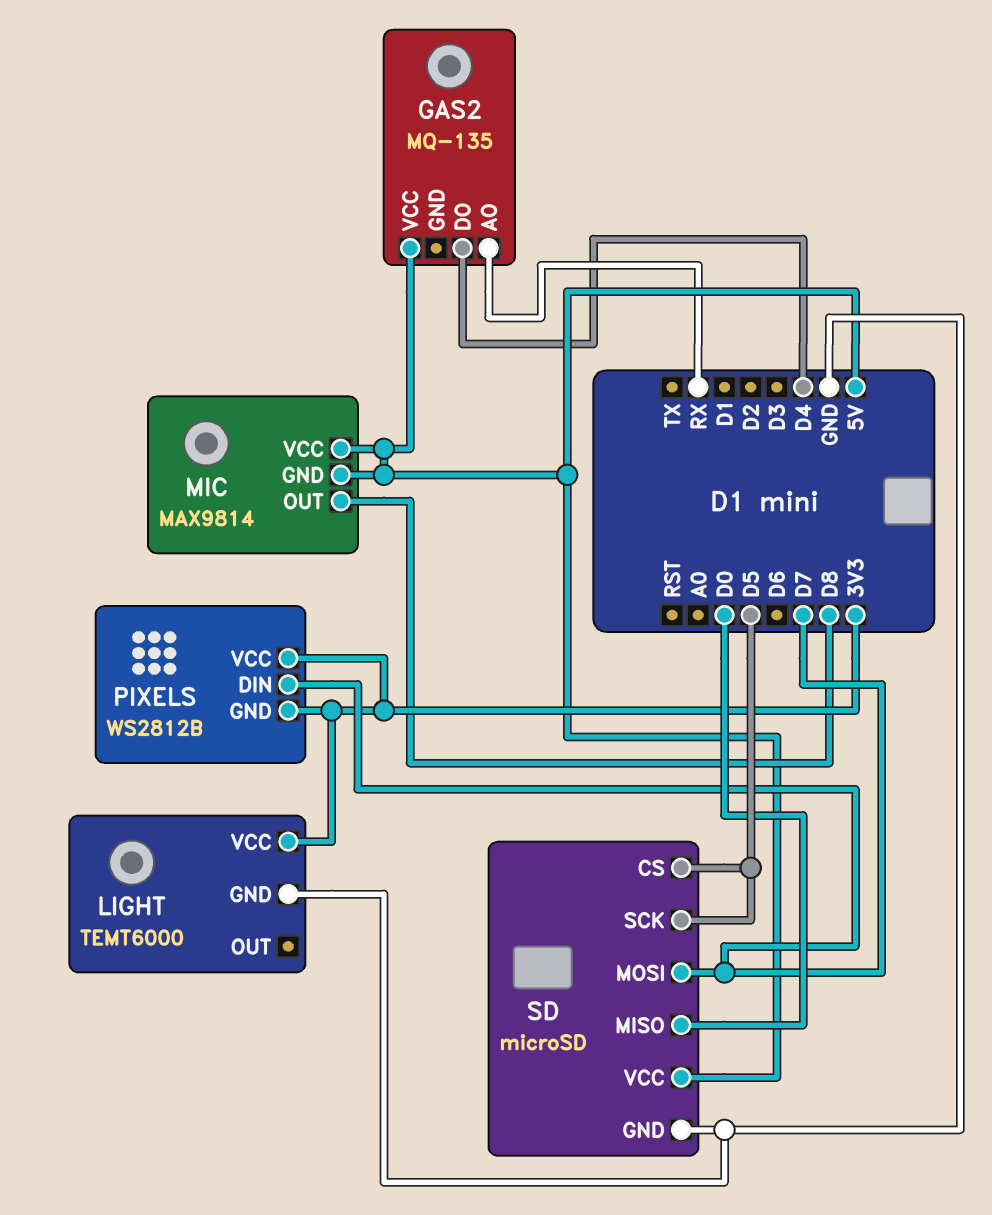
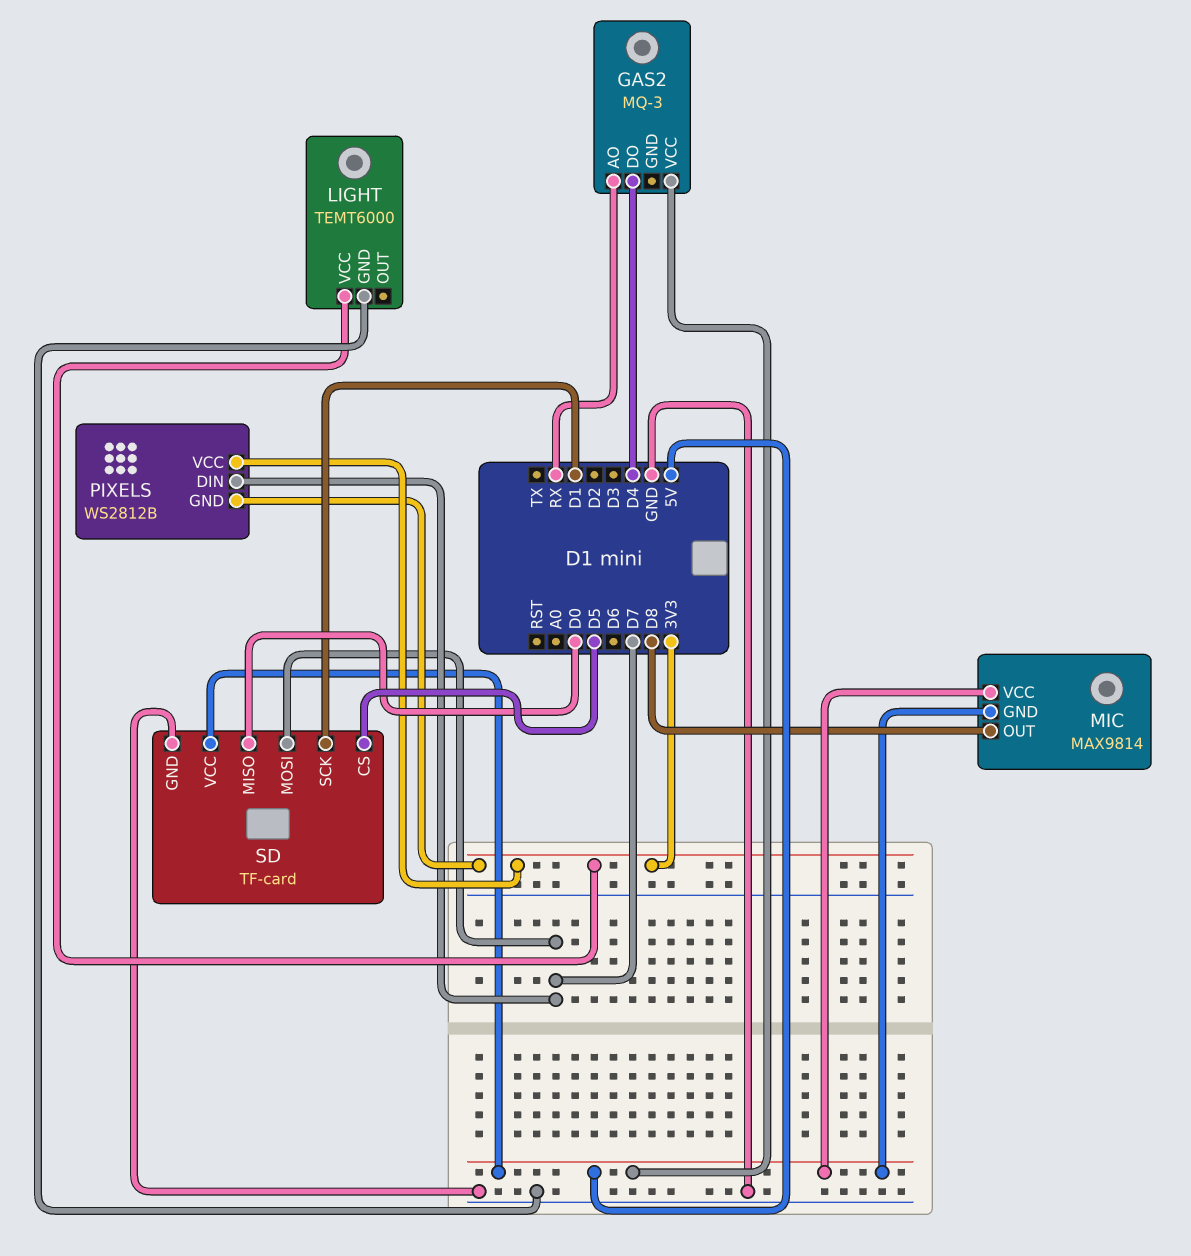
GAS2: MQ-135 -> MQ-3
SD: microSD -> TF-card
SD pin SCK: D5 -> D1

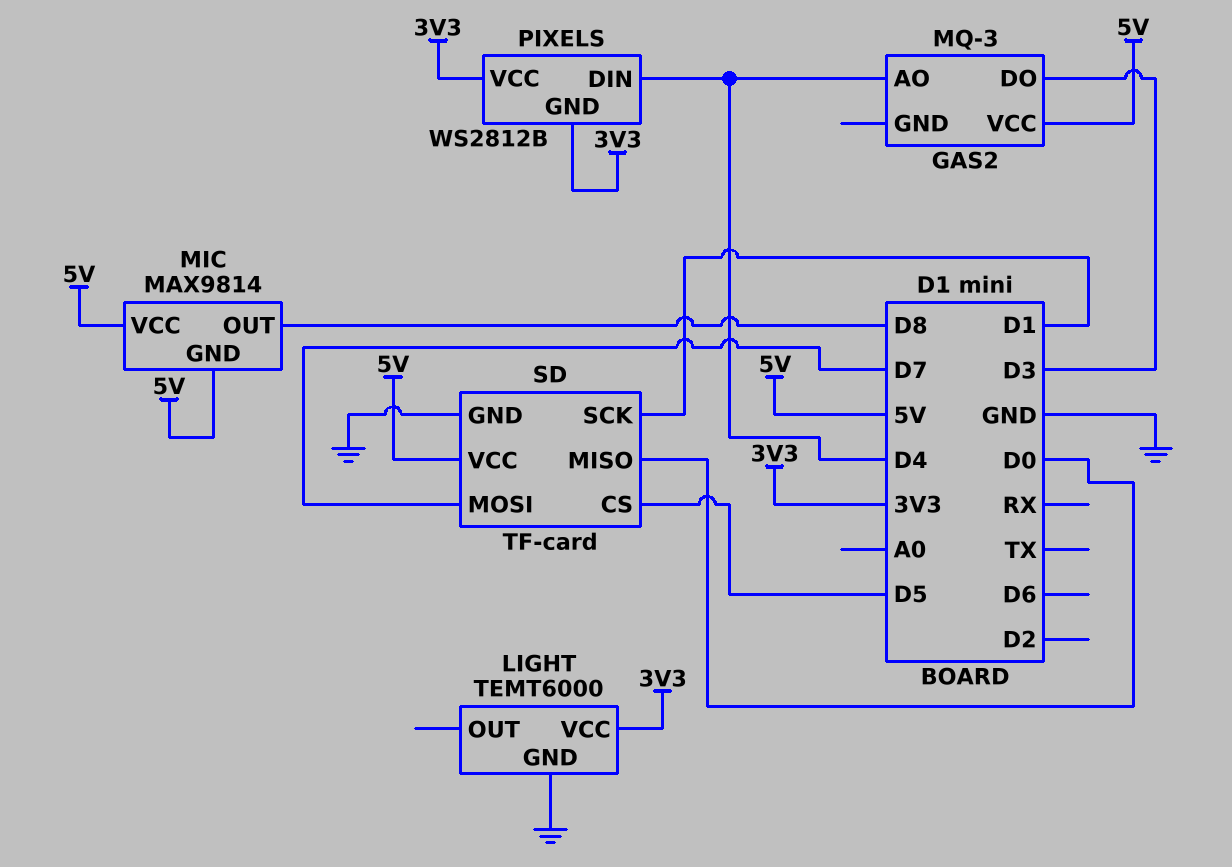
GAS2 pin AO: RX -> D4
GAS2 pin DO: D4 -> D3
PIXELS pin DIN: D7 -> D4

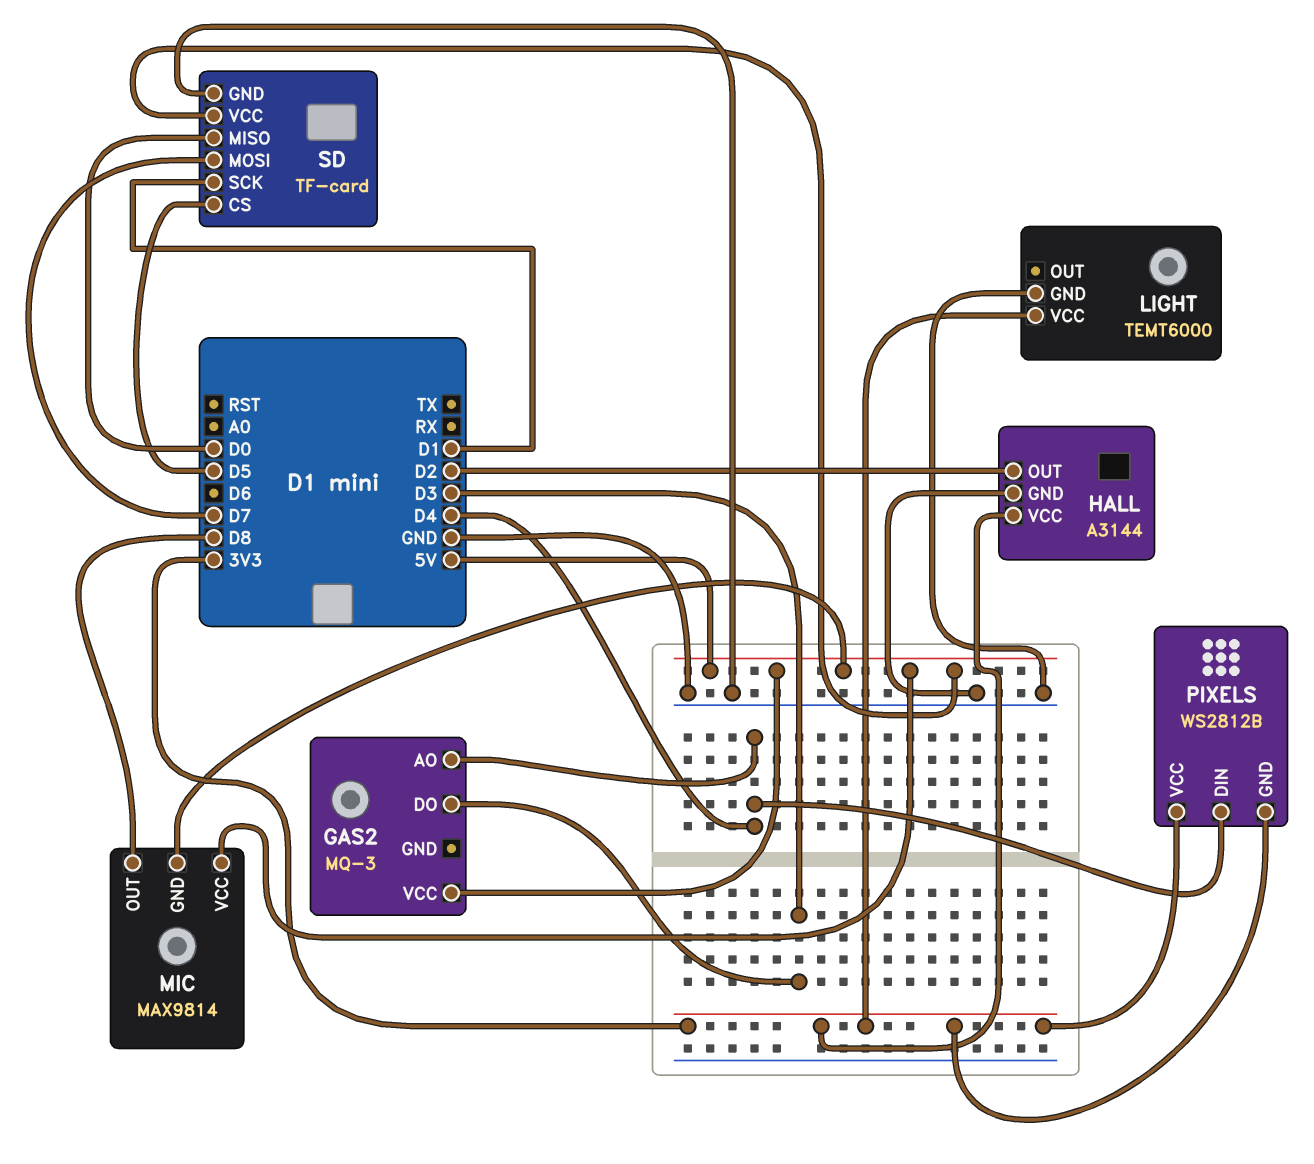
HALL: none -> A3144
HALL pin GND: none -> GND
HALL pin OUT: none -> D2
HALL pin VCC: none -> 3V3

